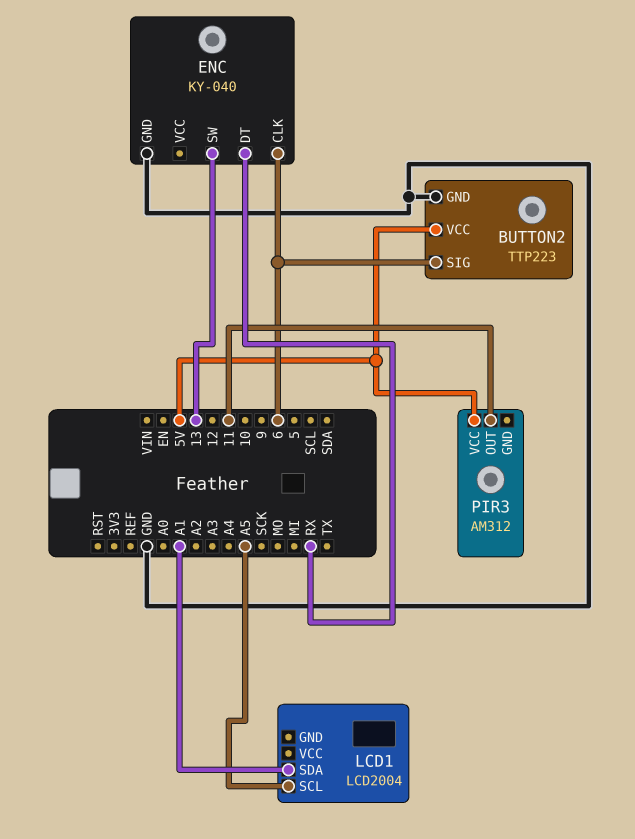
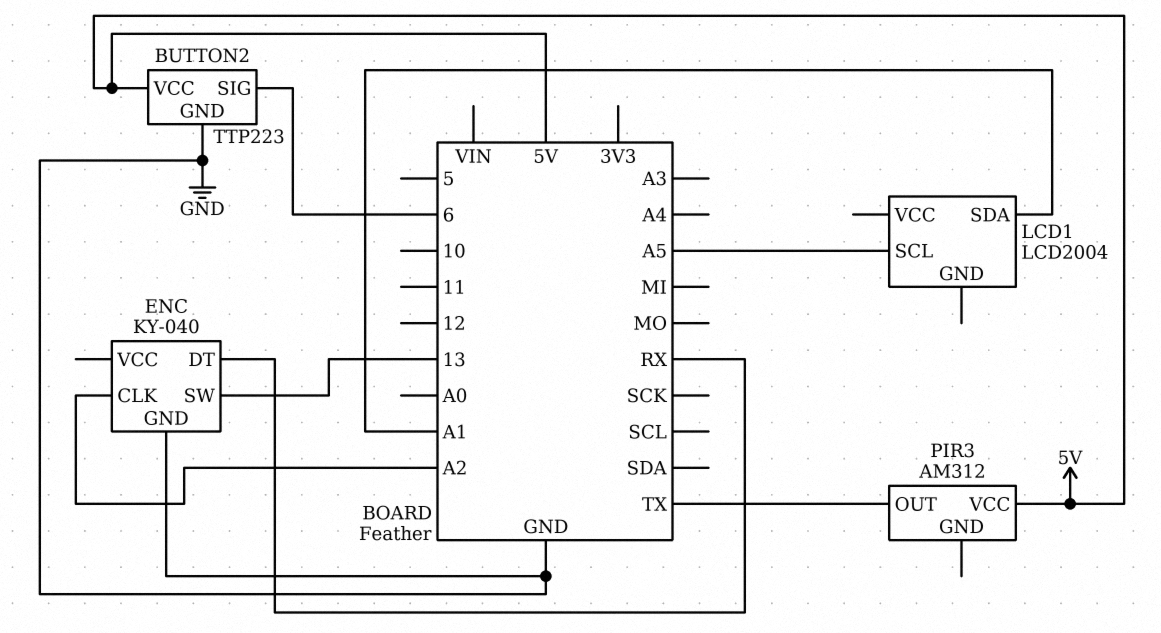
ENC pin CLK: 6 -> A2
PIR3 pin OUT: 11 -> TX

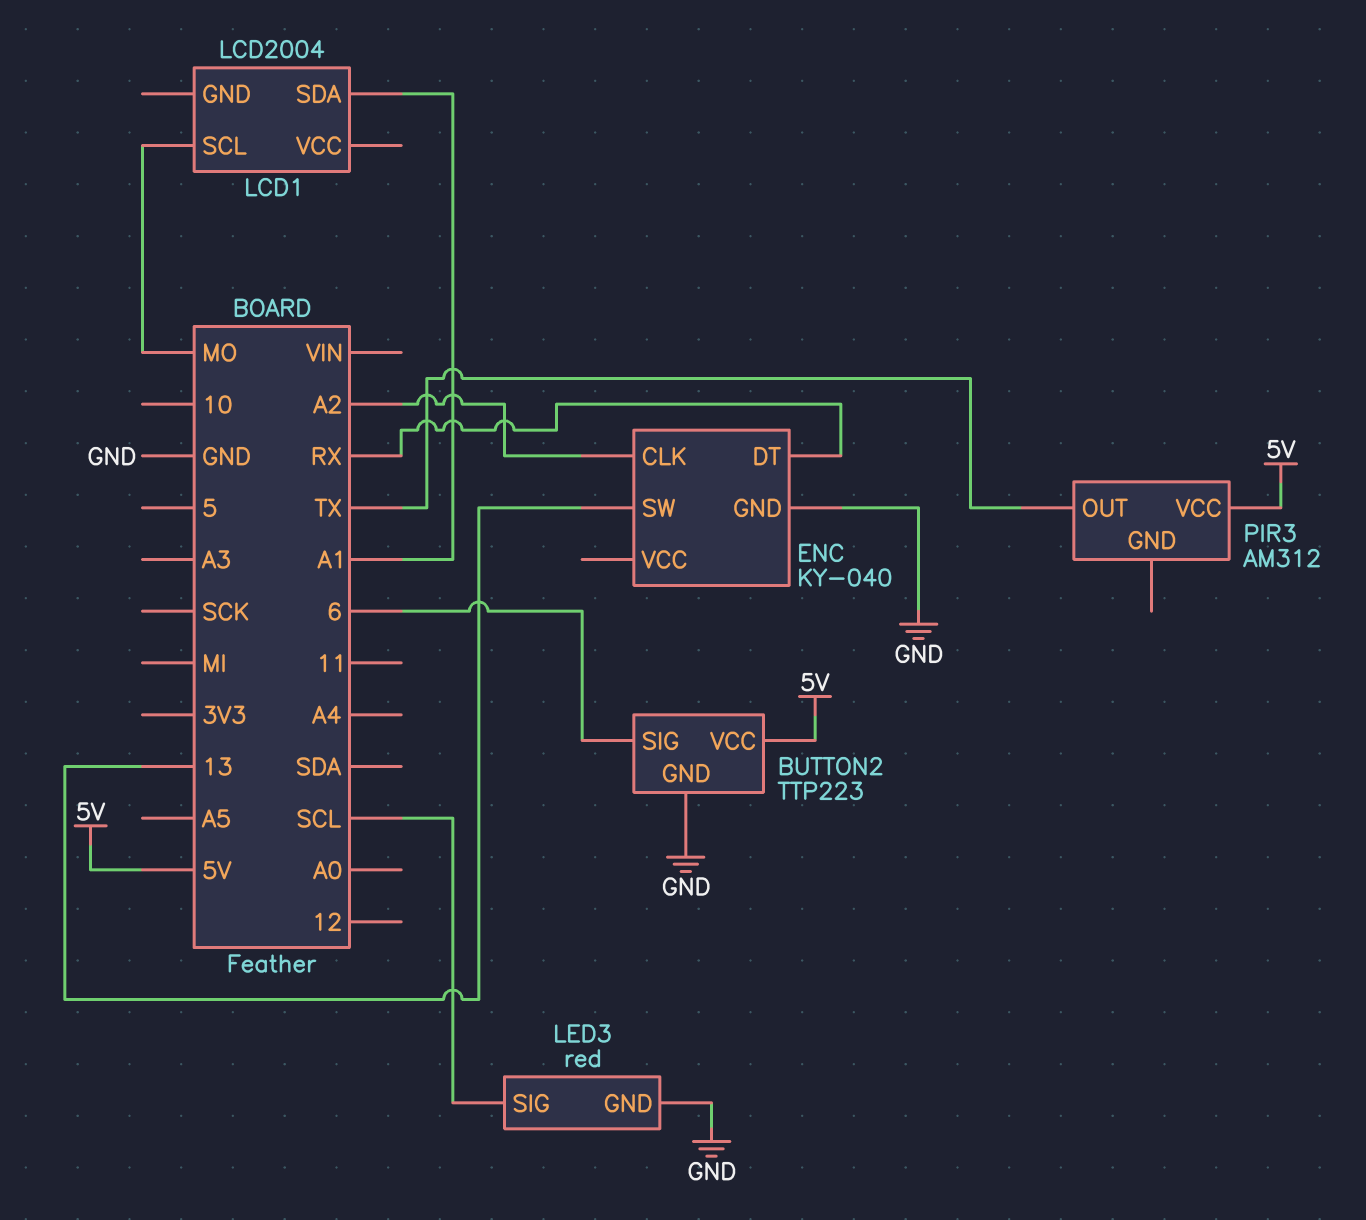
LCD1 pin SCL: A5 -> MO
LED3: none -> red
LED3 pin GND: none -> GND
LED3 pin SIG: none -> SCL

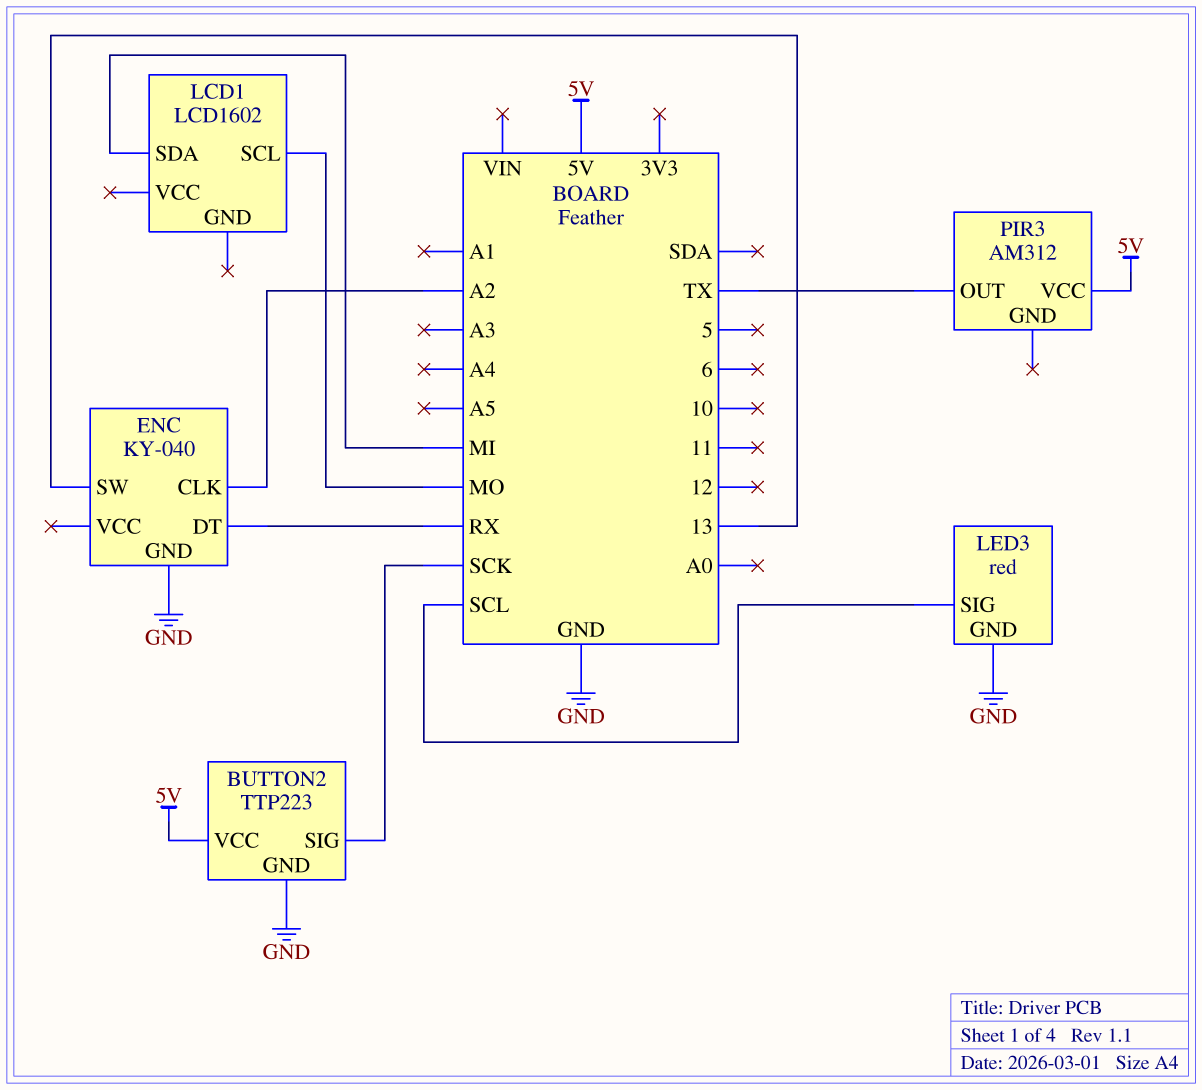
BUTTON2 pin SIG: 6 -> SCK
LCD1: LCD2004 -> LCD1602
LCD1 pin SDA: A1 -> MI

